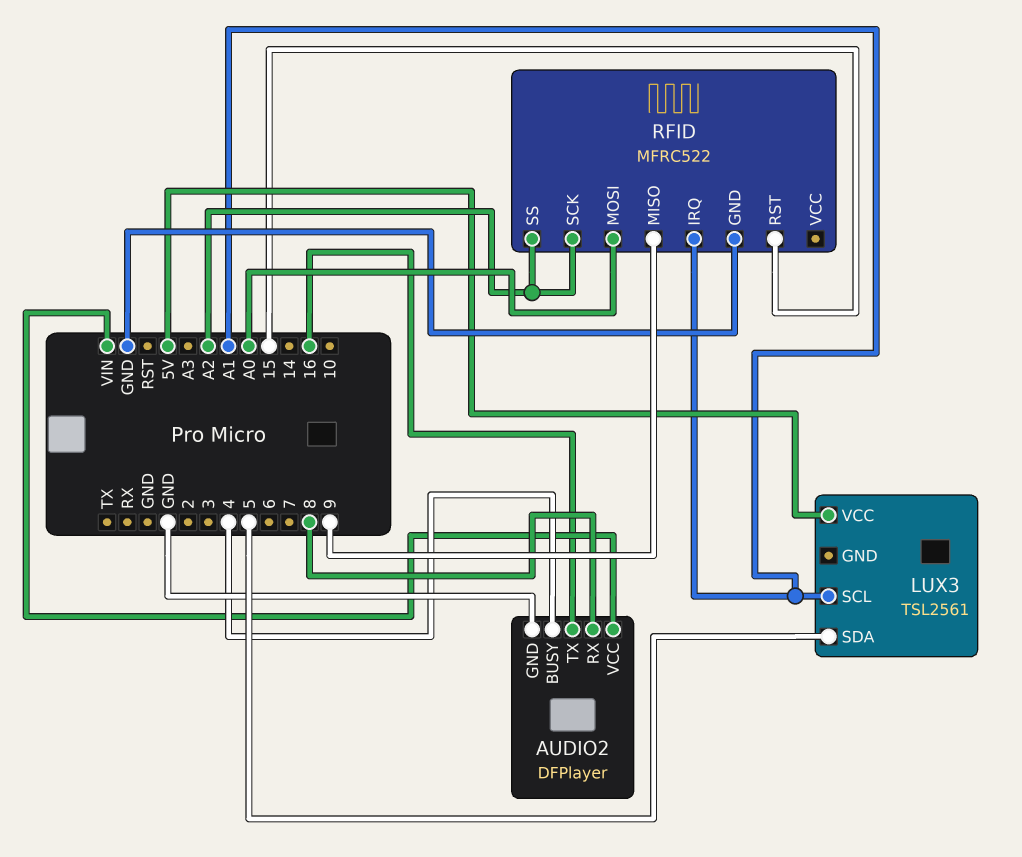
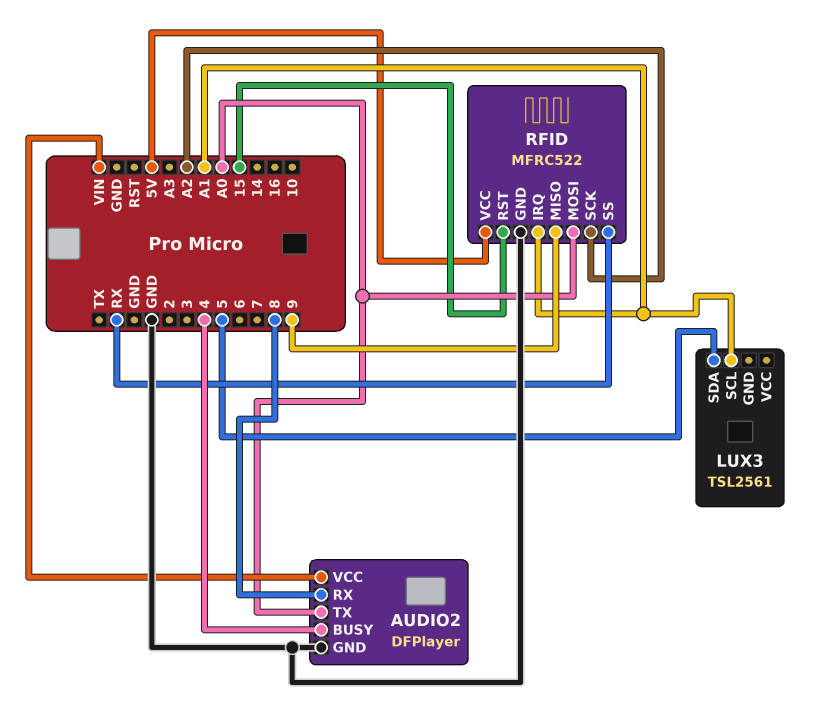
AUDIO2 pin TX: 16 -> A0
LUX3 pin VCC: 5V -> none
RFID pin SS: A2 -> RX
RFID pin VCC: none -> 5V

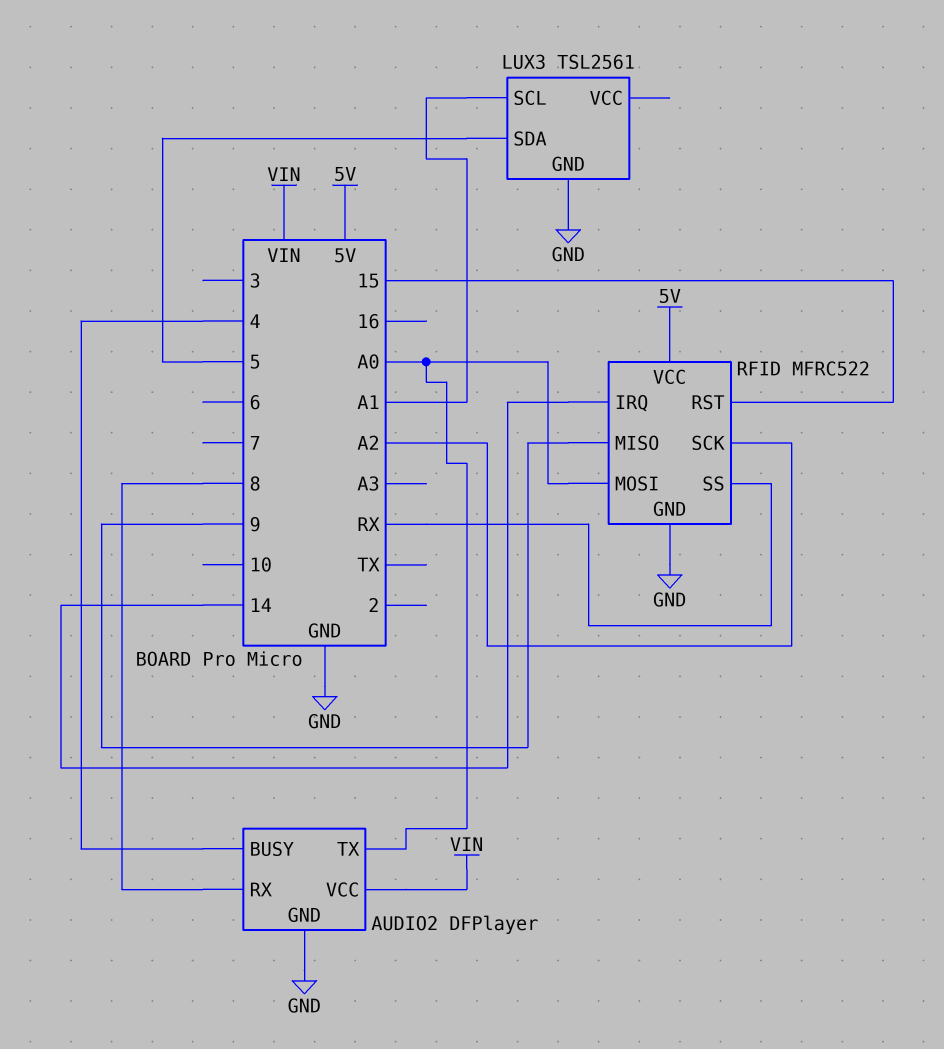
LUX3 pin GND: none -> GND
RFID pin IRQ: A1 -> 14

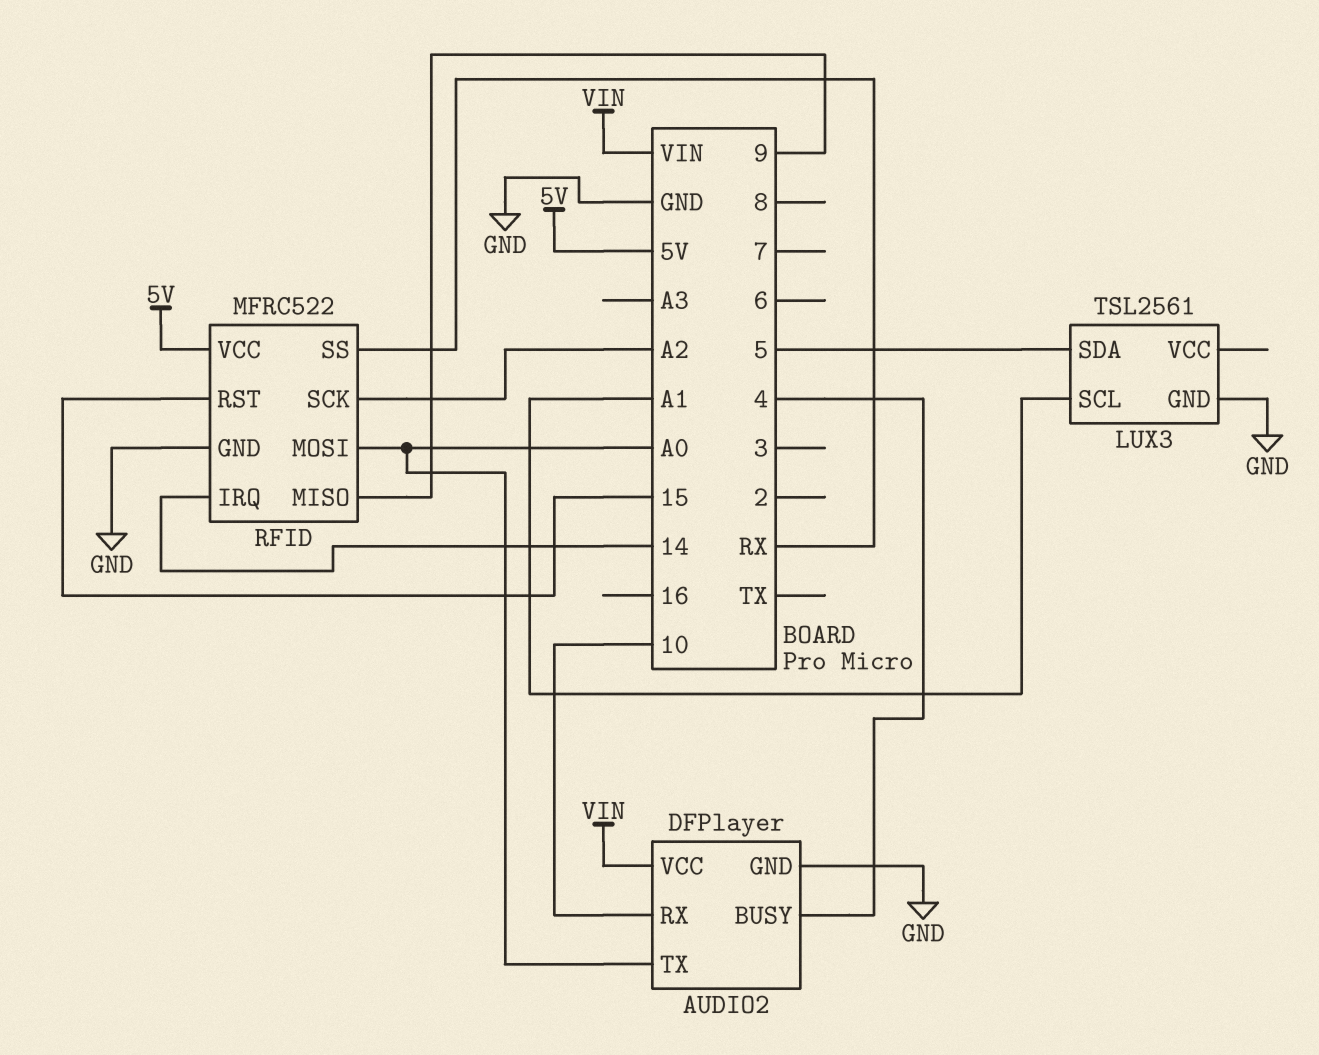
AUDIO2 pin RX: 8 -> 10

